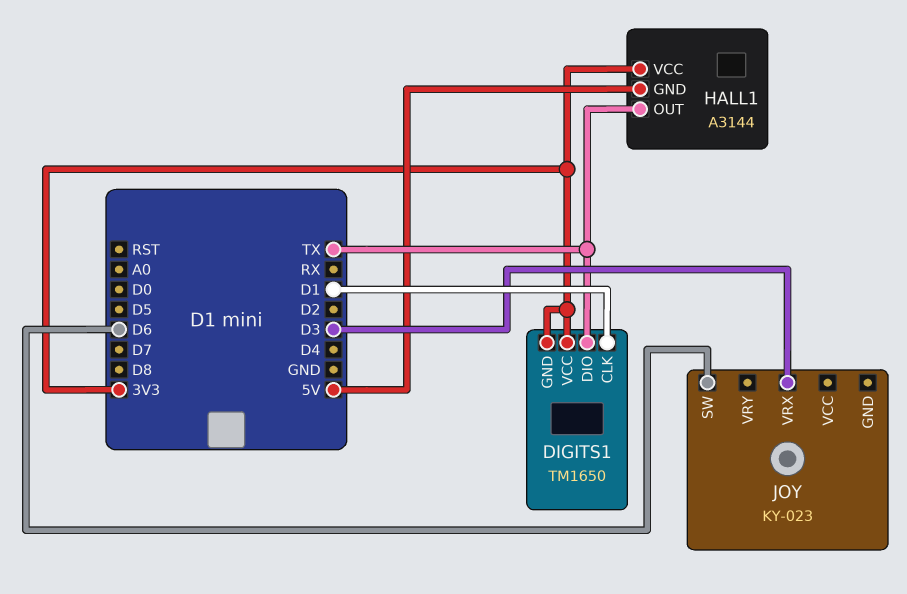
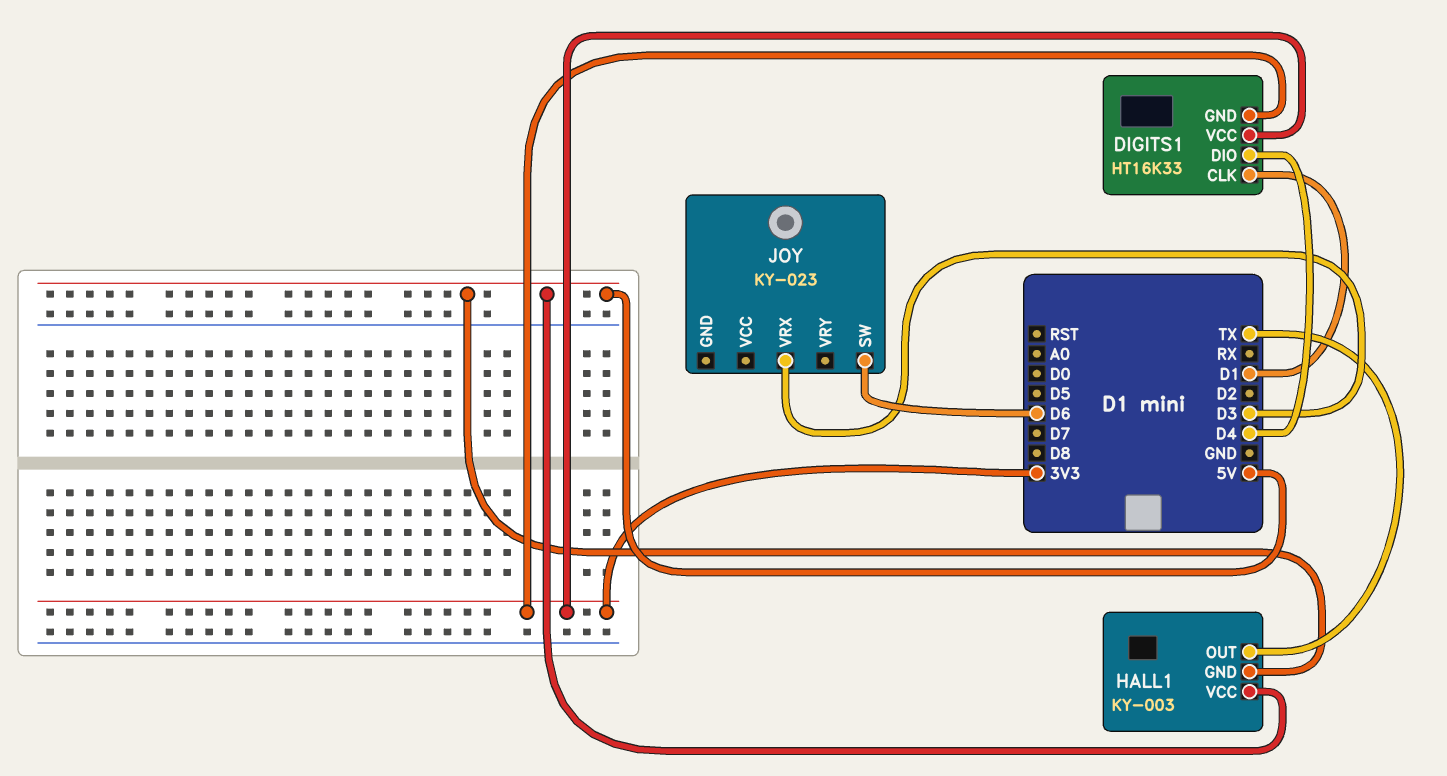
DIGITS1: TM1650 -> HT16K33
DIGITS1 pin DIO: TX -> D4
HALL1: A3144 -> KY-003
HALL1 pin VCC: 3V3 -> 5V

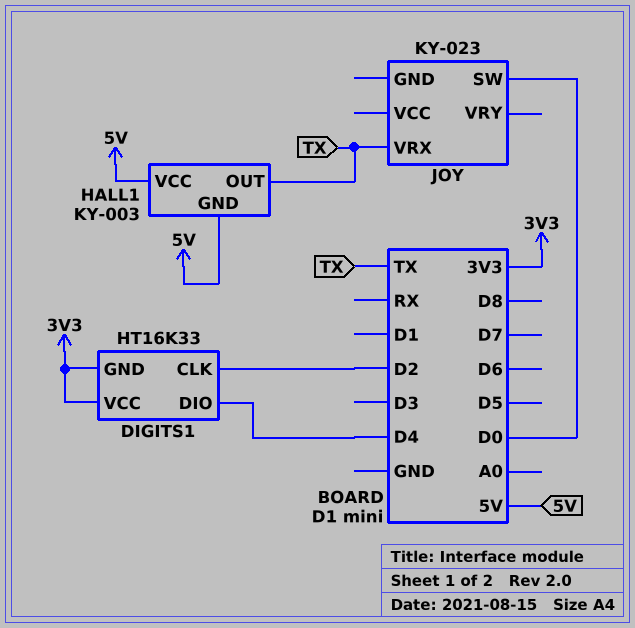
DIGITS1 pin CLK: D1 -> D2
JOY pin SW: D6 -> D0
JOY pin VRX: D3 -> TX

